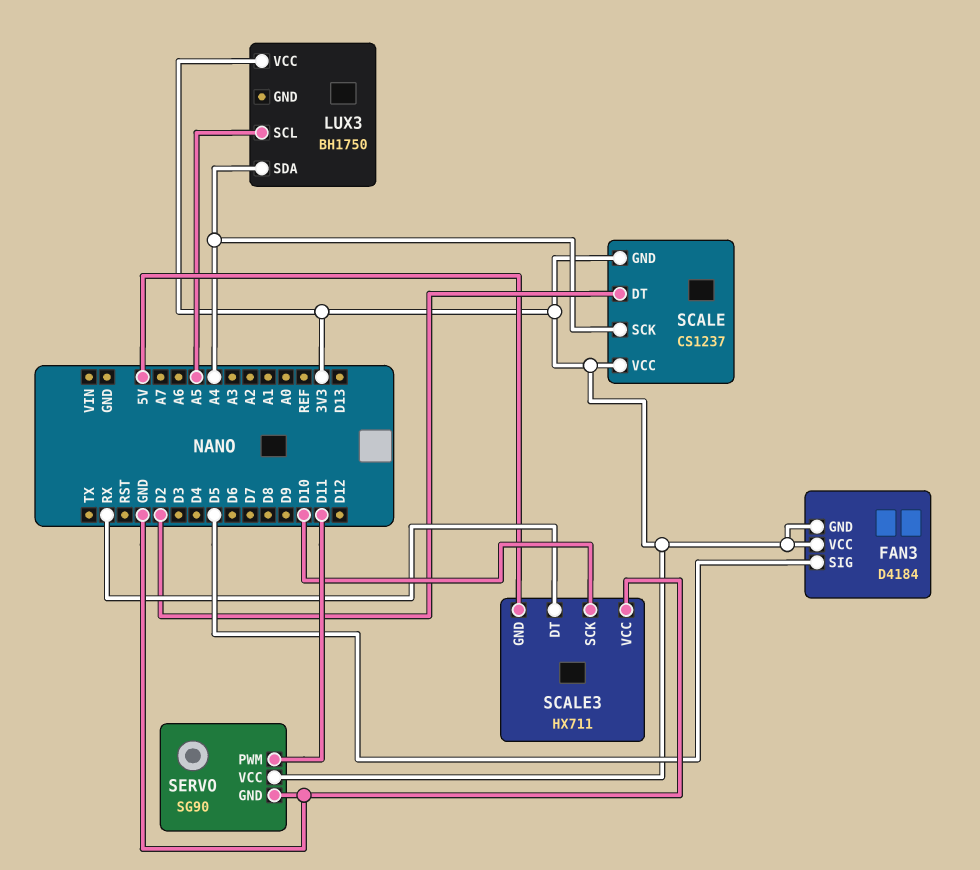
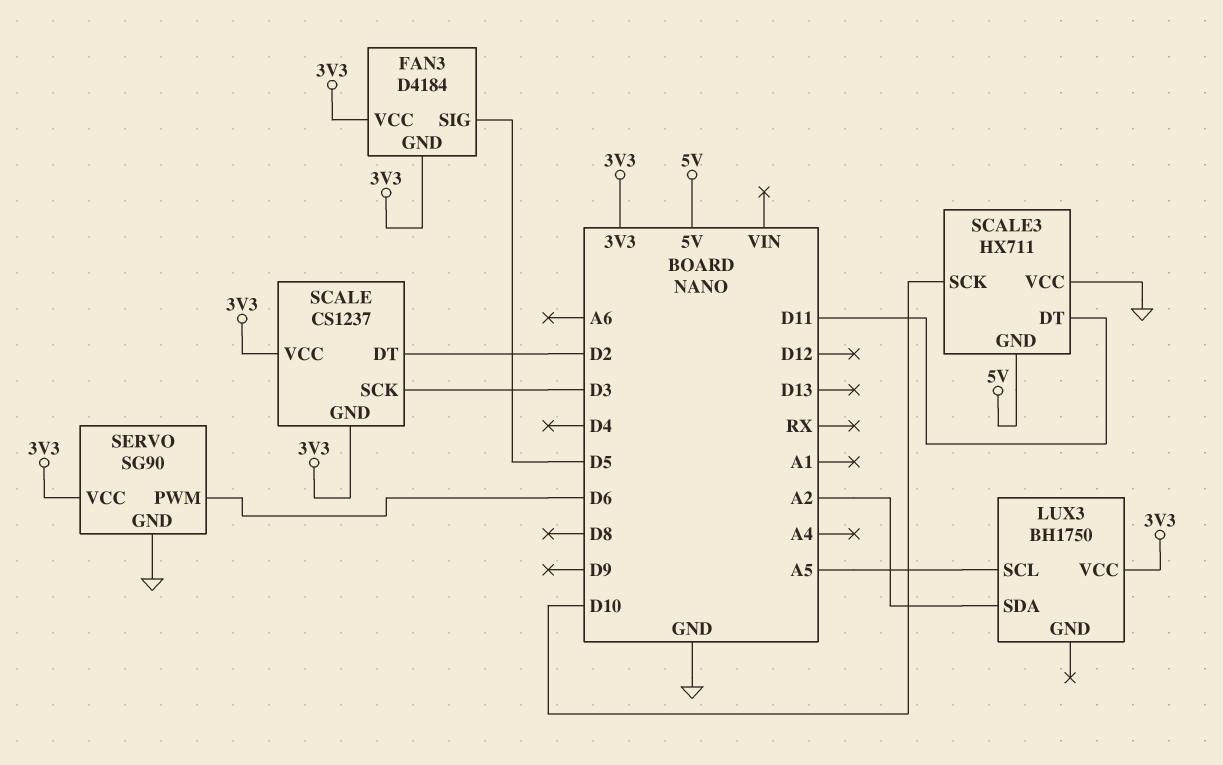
LUX3 pin SDA: A4 -> A2
SCALE pin SCK: A4 -> D3
SCALE3 pin DT: RX -> D11
SERVO pin PWM: D11 -> D6

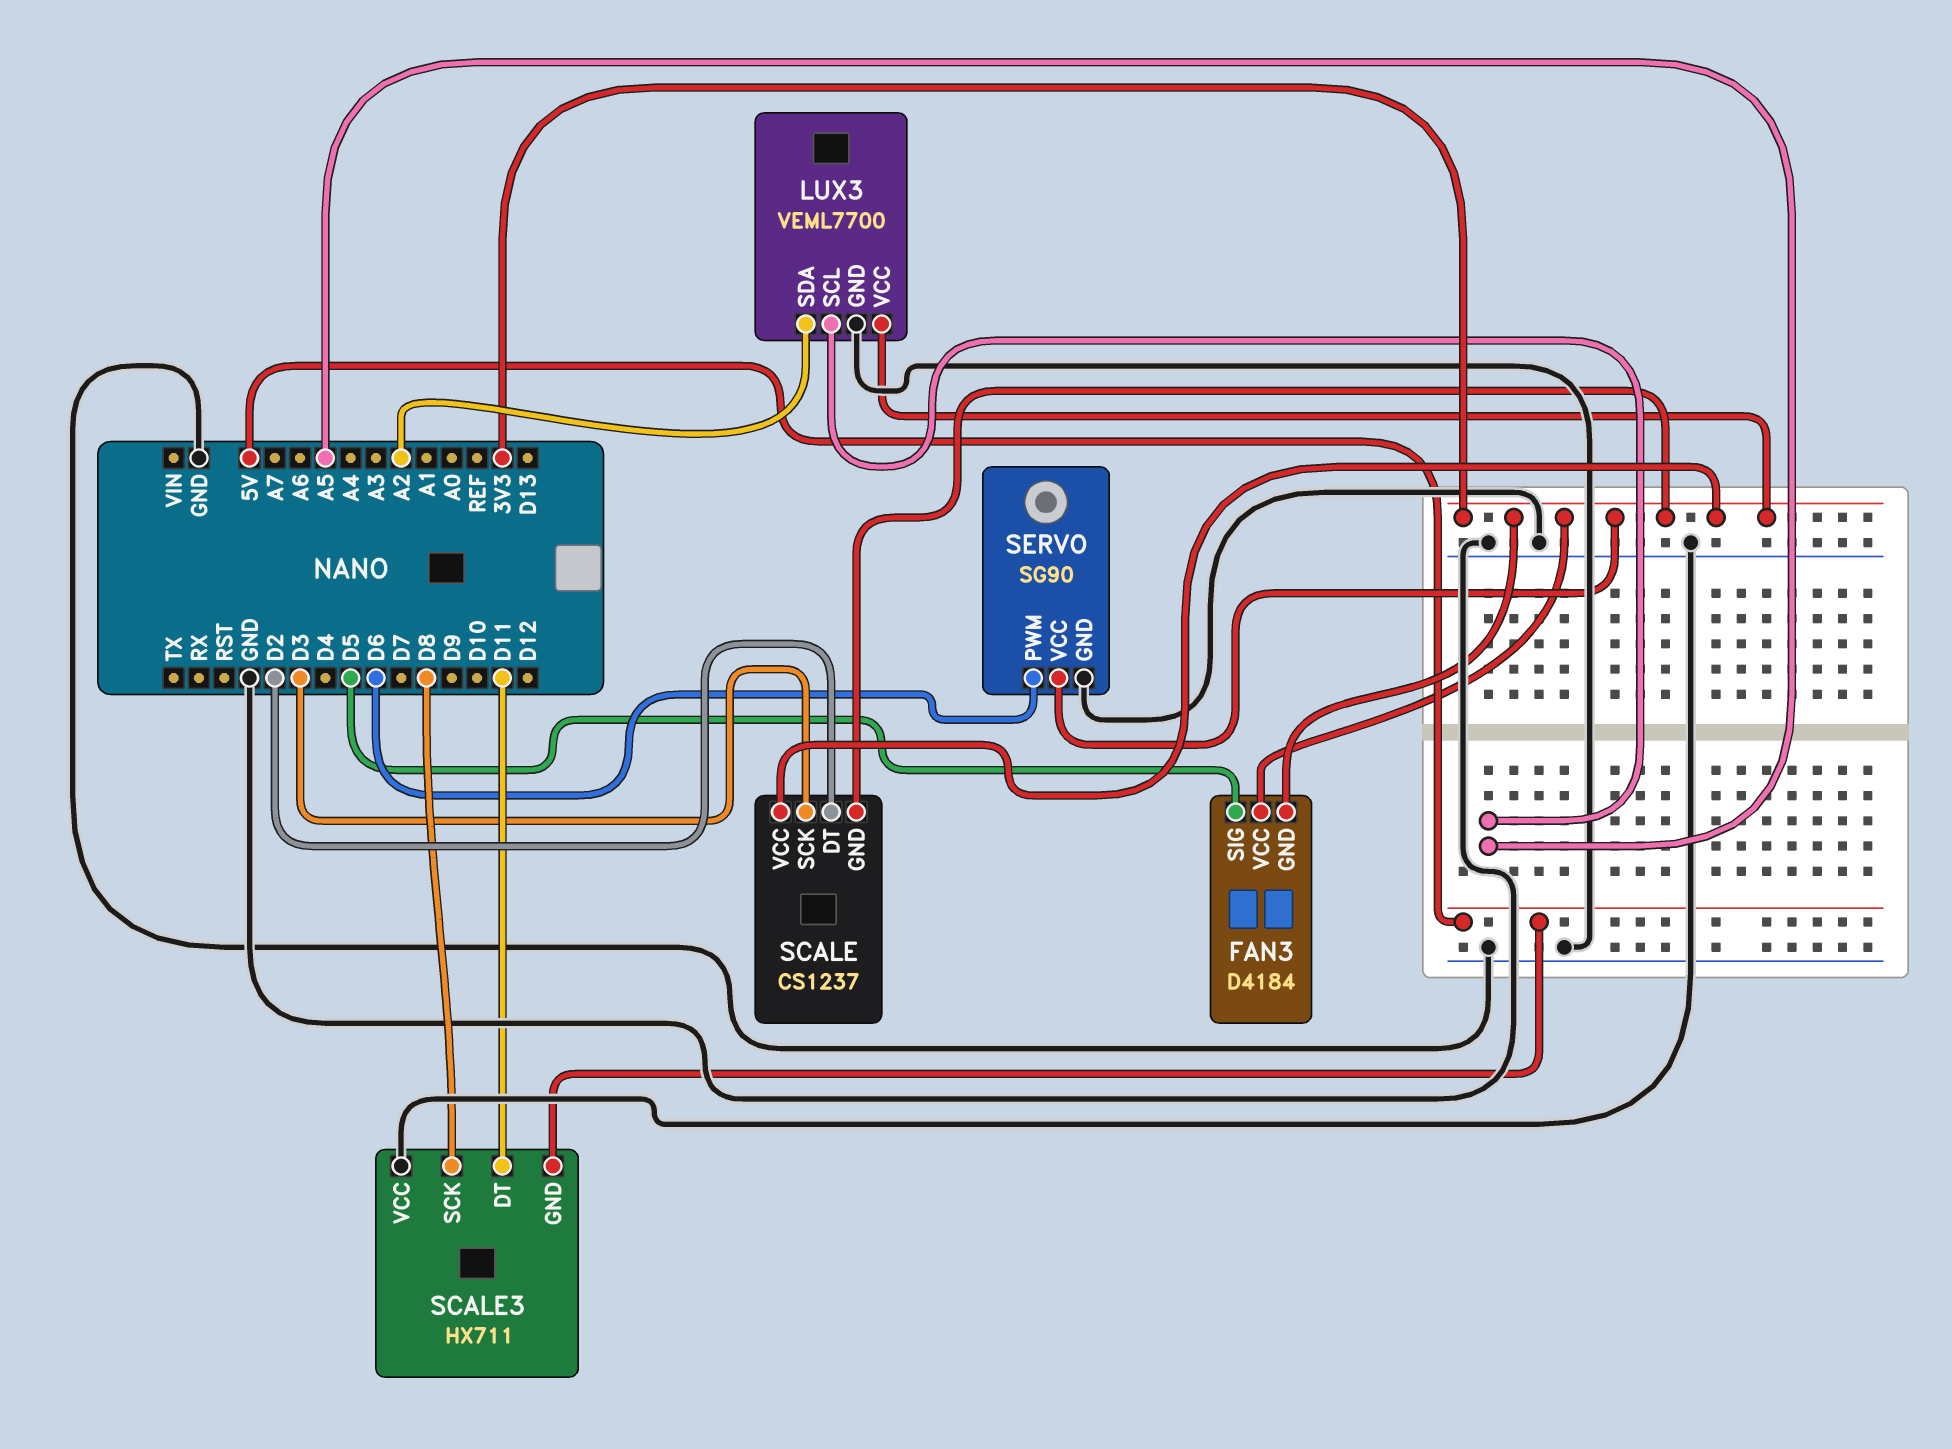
LUX3: BH1750 -> VEML7700
LUX3 pin GND: none -> GND
SCALE3 pin SCK: D10 -> D8

